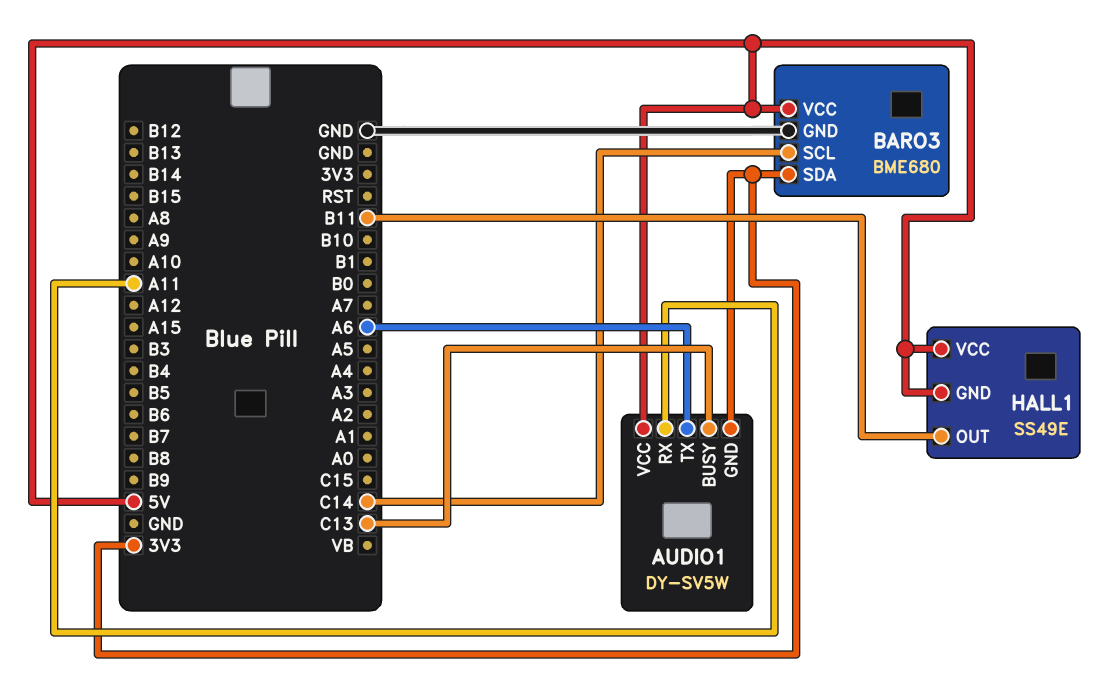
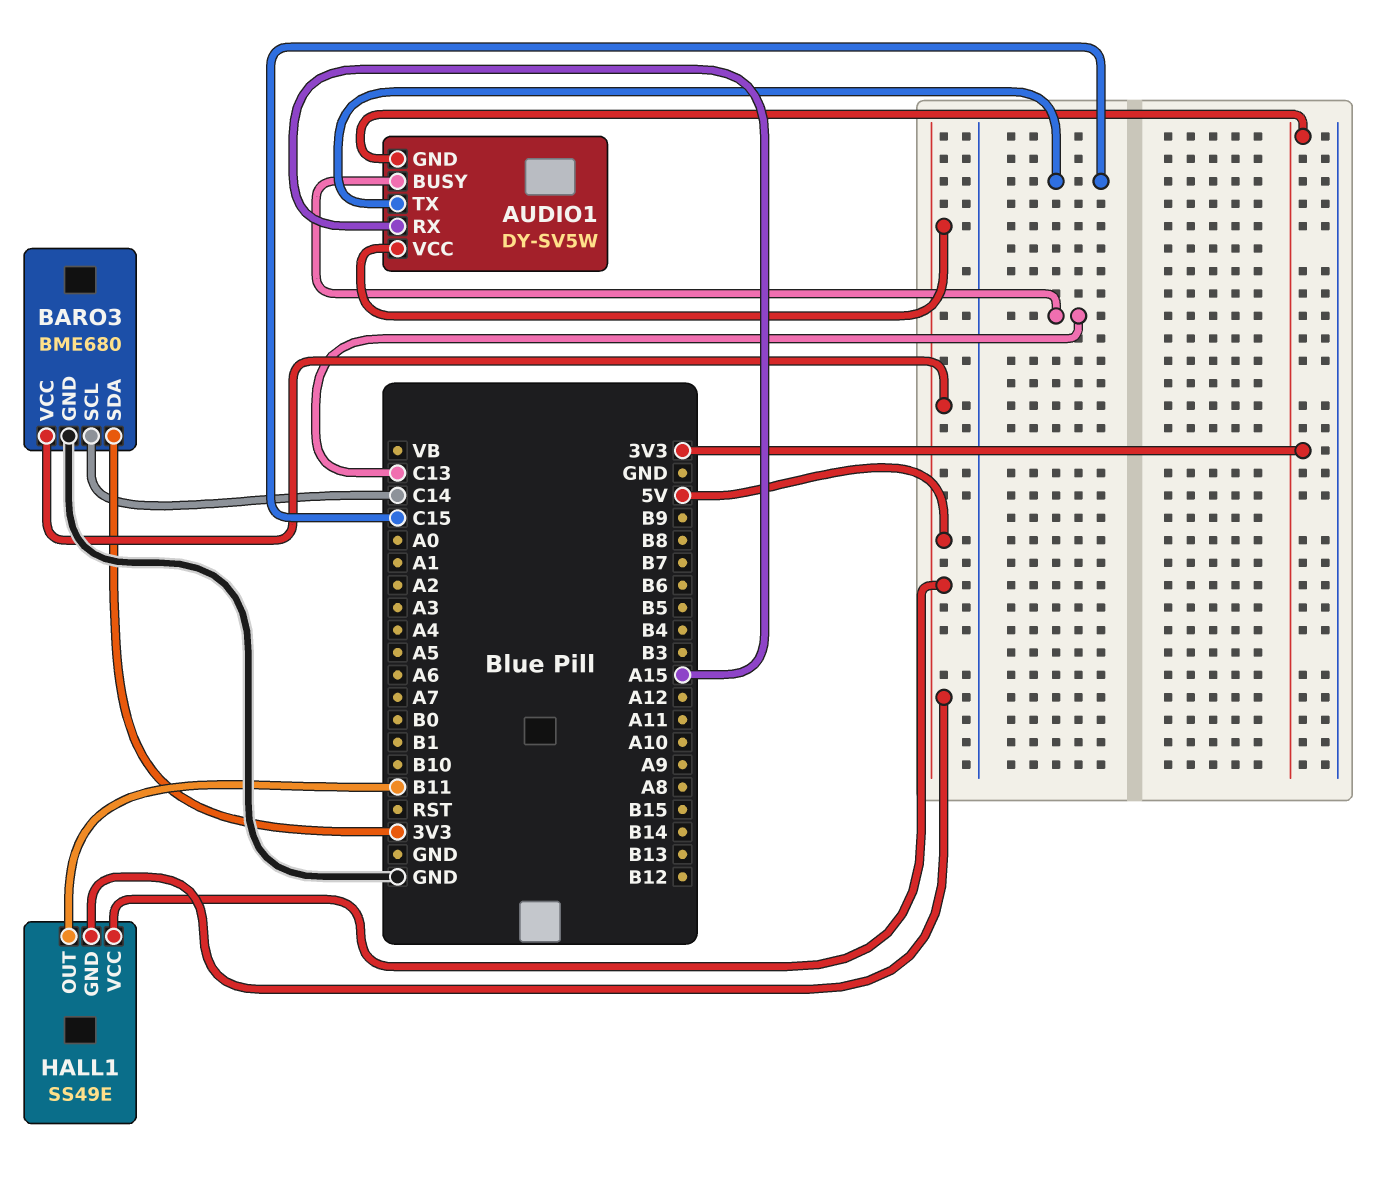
AUDIO1 pin RX: A11 -> A15
AUDIO1 pin TX: A6 -> C15

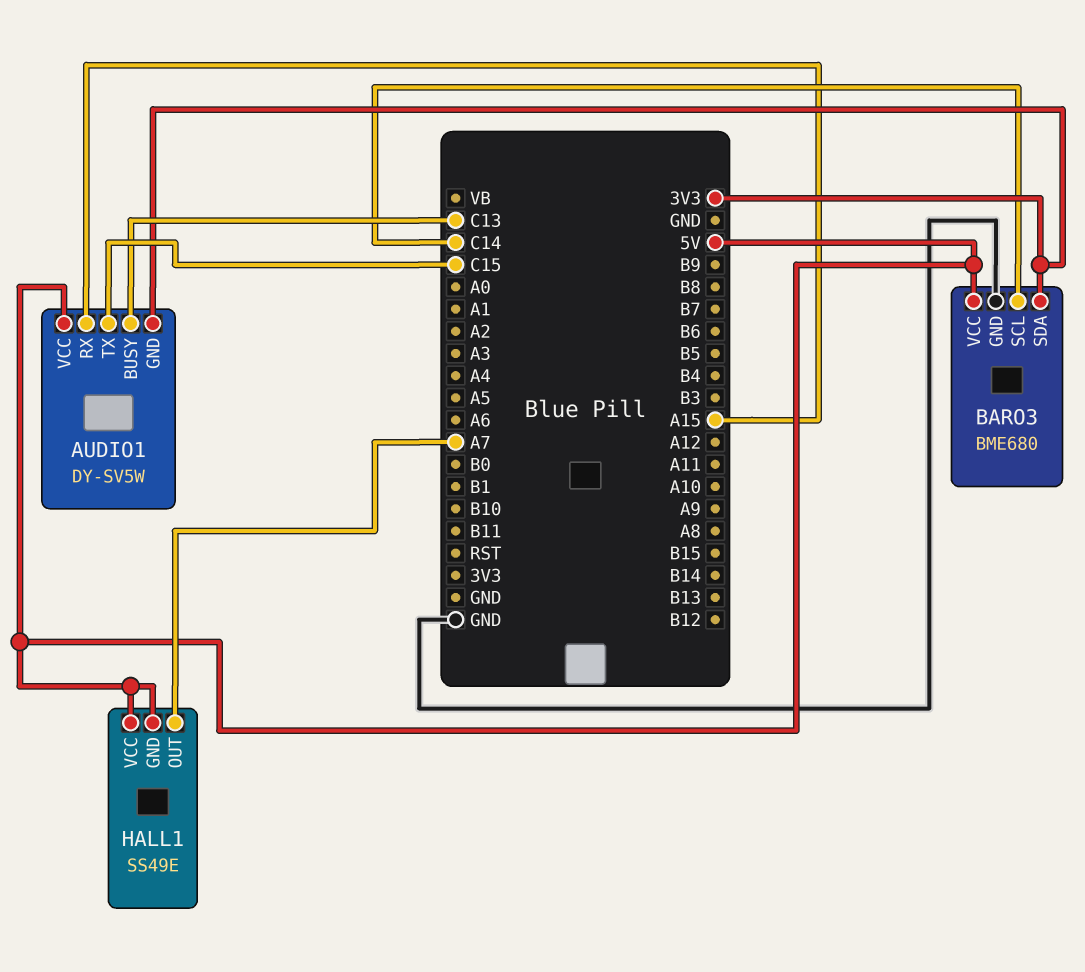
HALL1 pin OUT: B11 -> A7

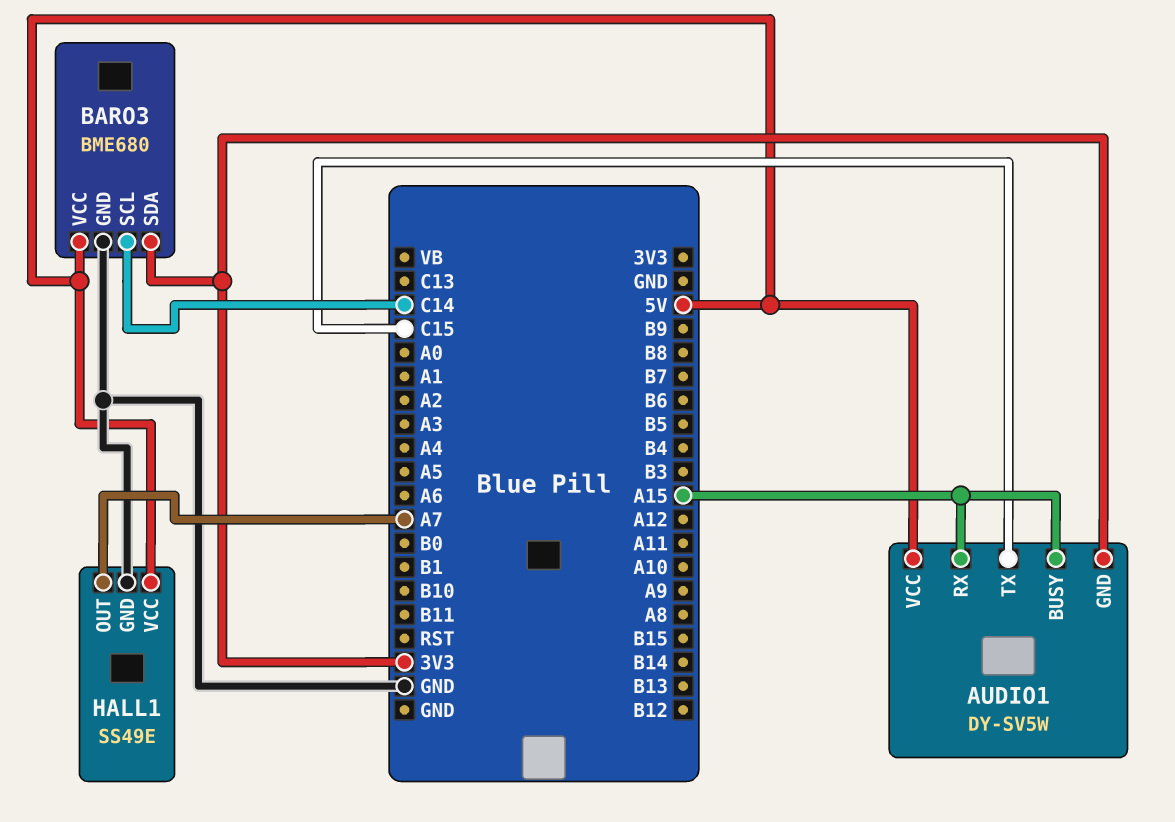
AUDIO1 pin BUSY: C13 -> A15
HALL1 pin GND: 5V -> GND

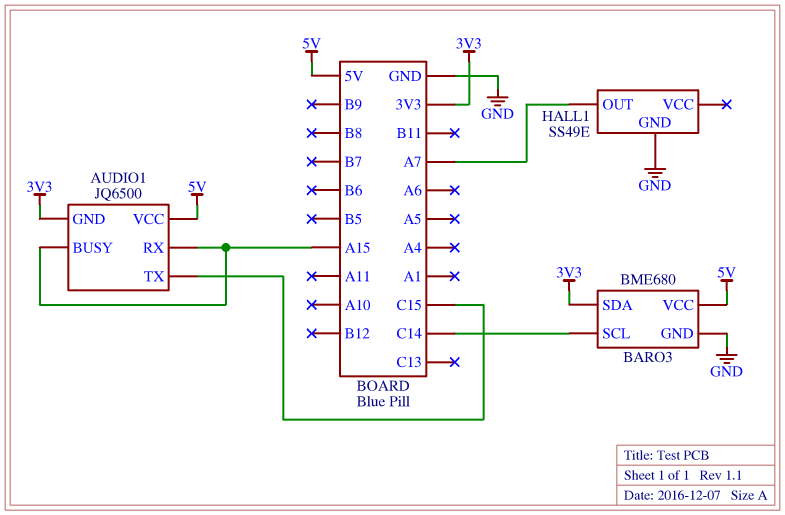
AUDIO1: DY-SV5W -> JQ6500
HALL1 pin VCC: 5V -> none

